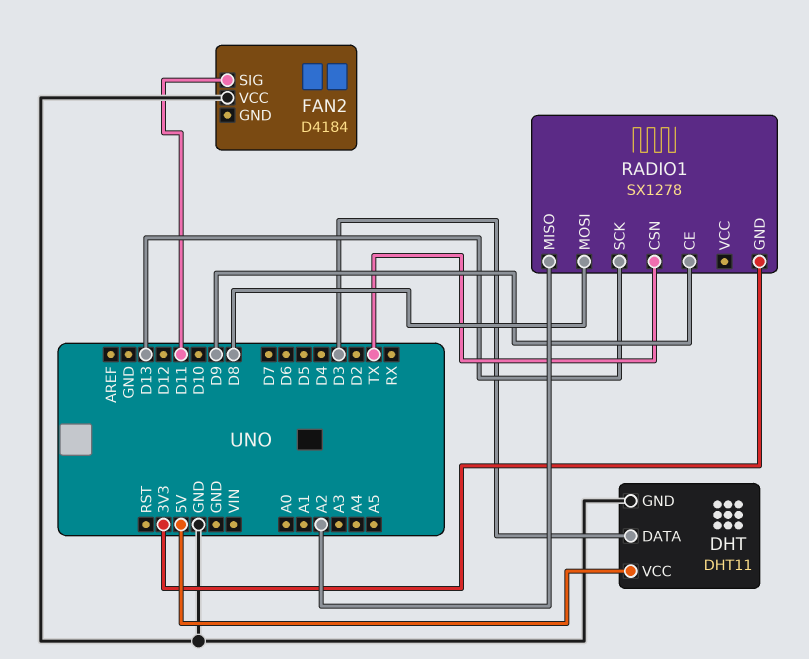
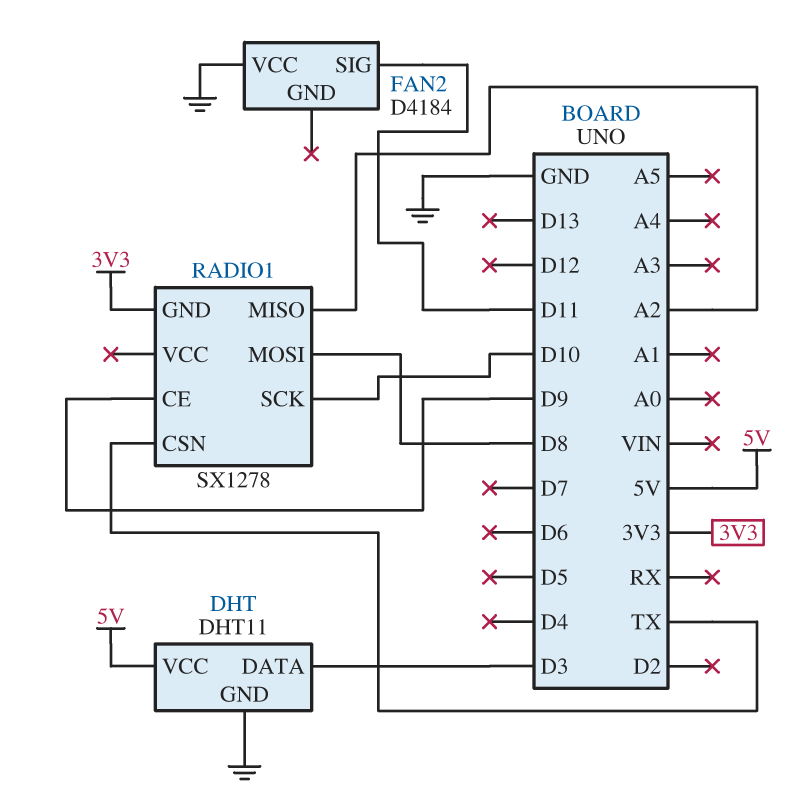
RADIO1 pin SCK: D13 -> D10

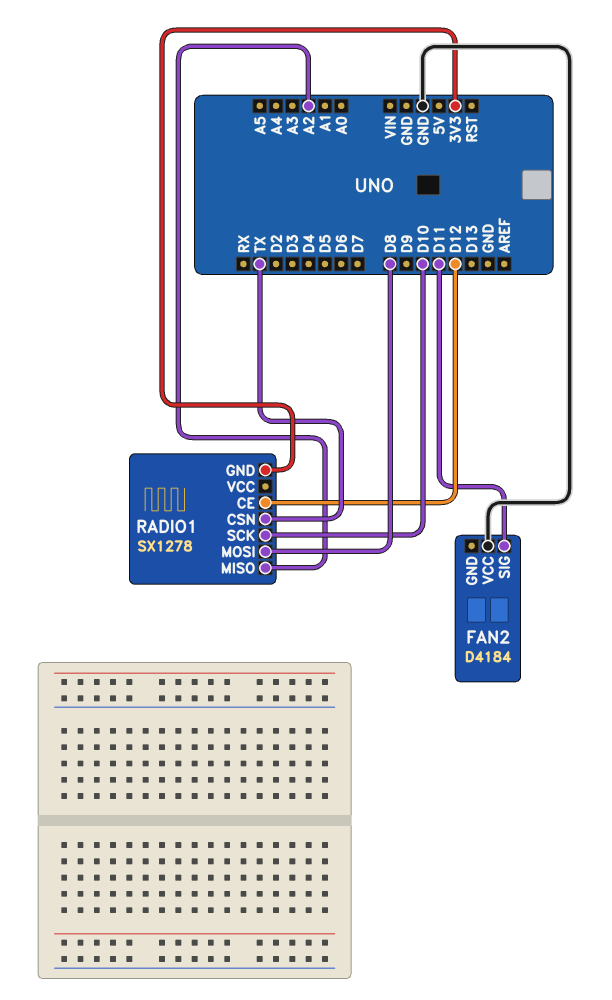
DHT: DHT11 -> none
DHT pin DATA: D3 -> none
DHT pin GND: GND -> none
DHT pin VCC: 5V -> none
RADIO1 pin CE: D9 -> D12

